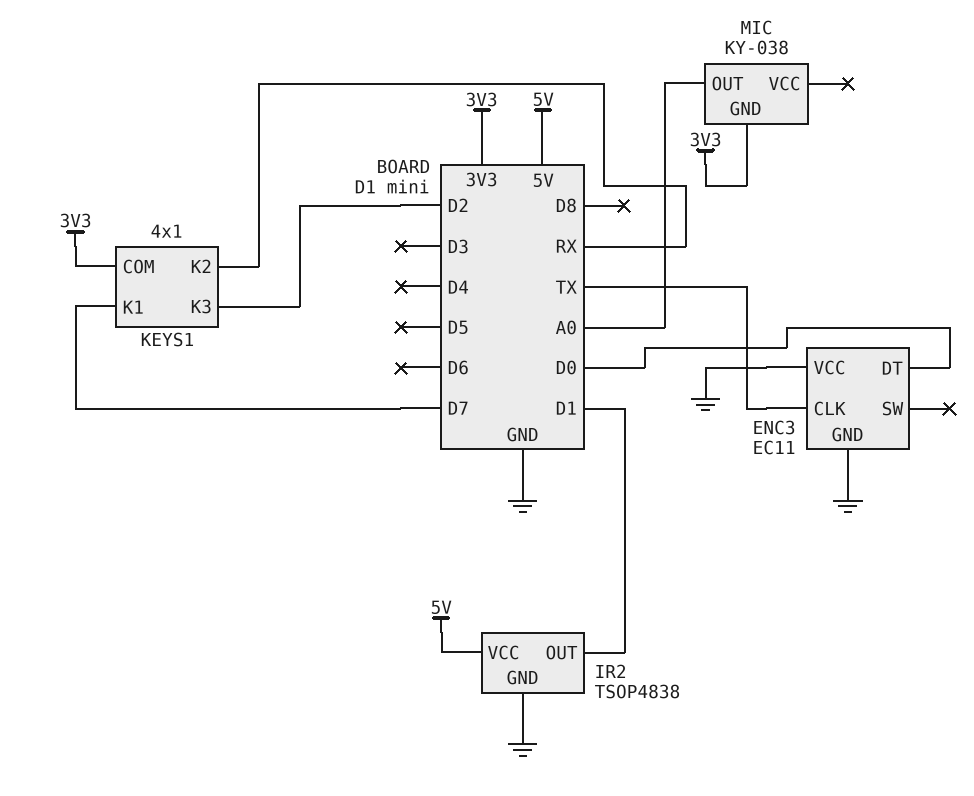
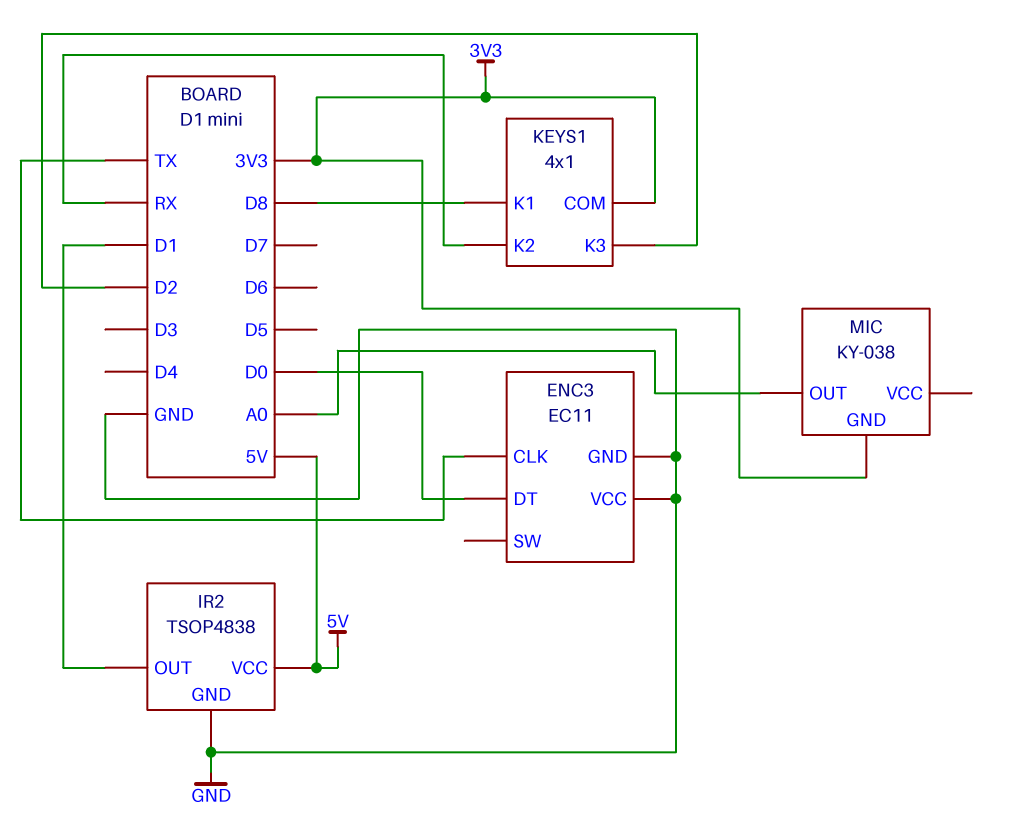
KEYS1 pin K1: D7 -> D8

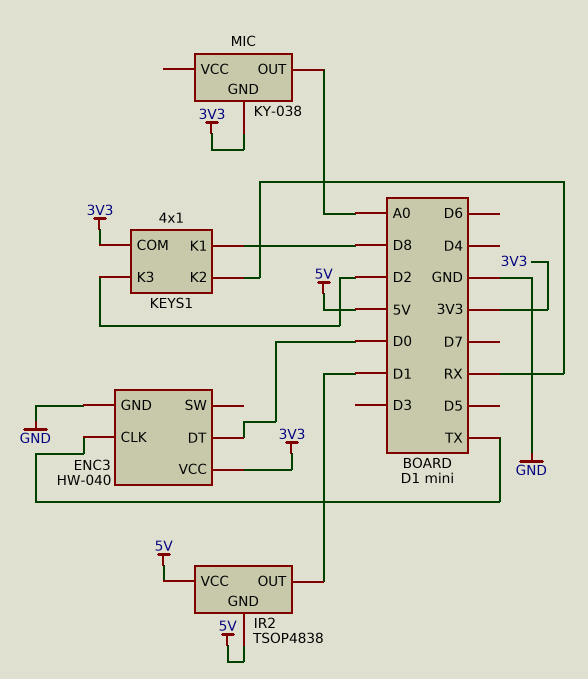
ENC3: EC11 -> HW-040
ENC3 pin VCC: GND -> 3V3
IR2 pin GND: GND -> 5V

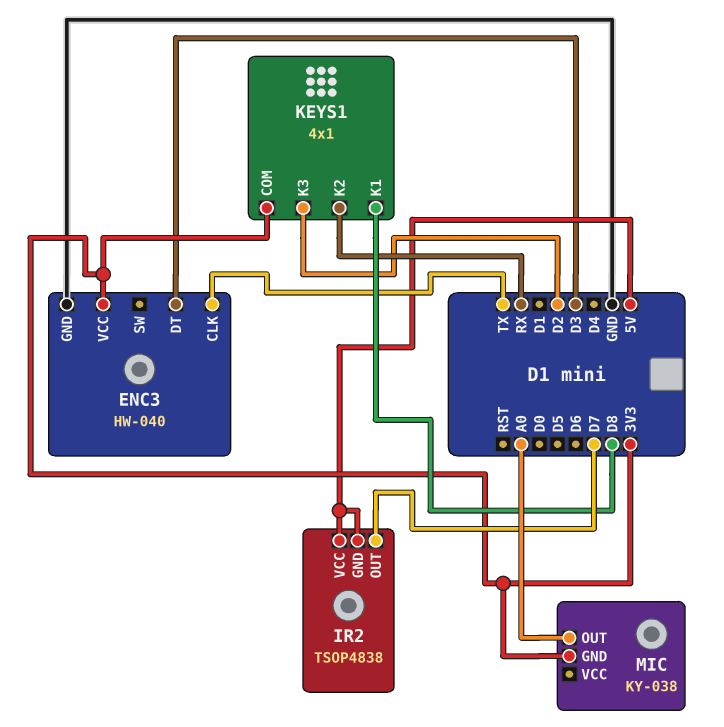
ENC3 pin DT: D0 -> D3
IR2 pin OUT: D1 -> D7

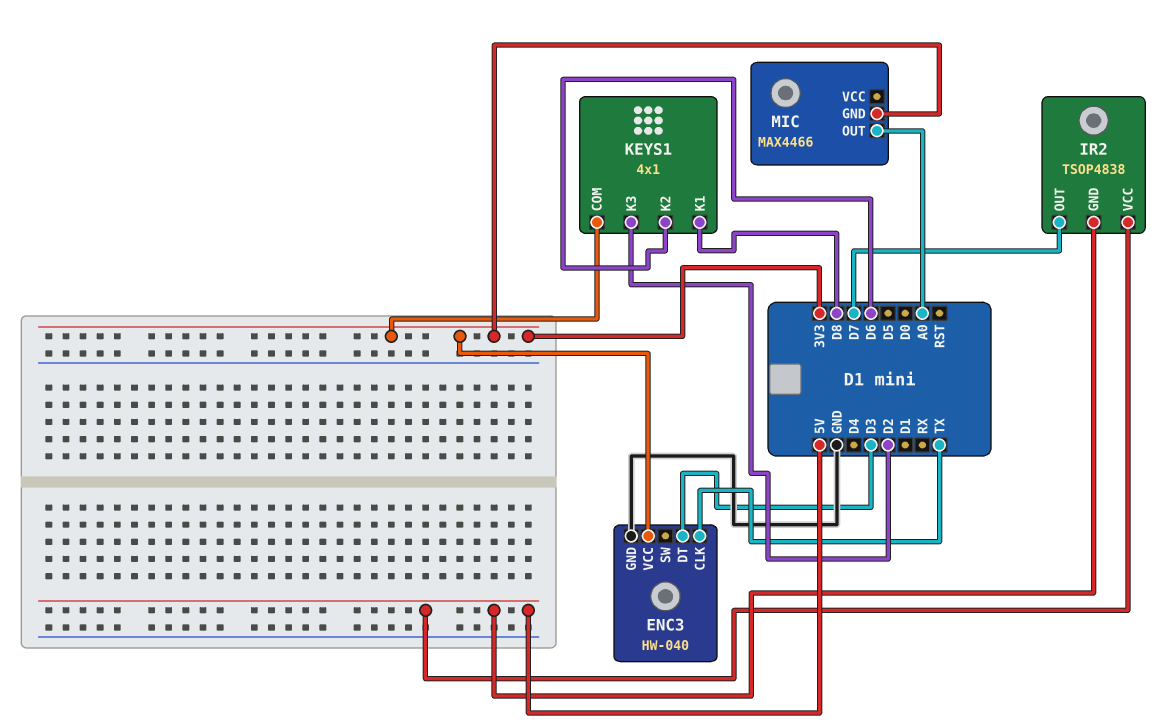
KEYS1 pin K2: RX -> D6
MIC: KY-038 -> MAX4466

